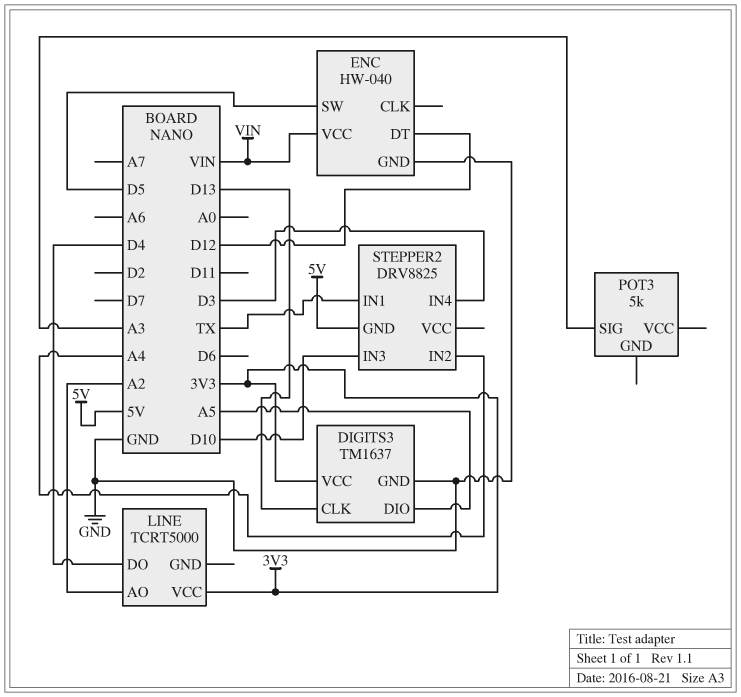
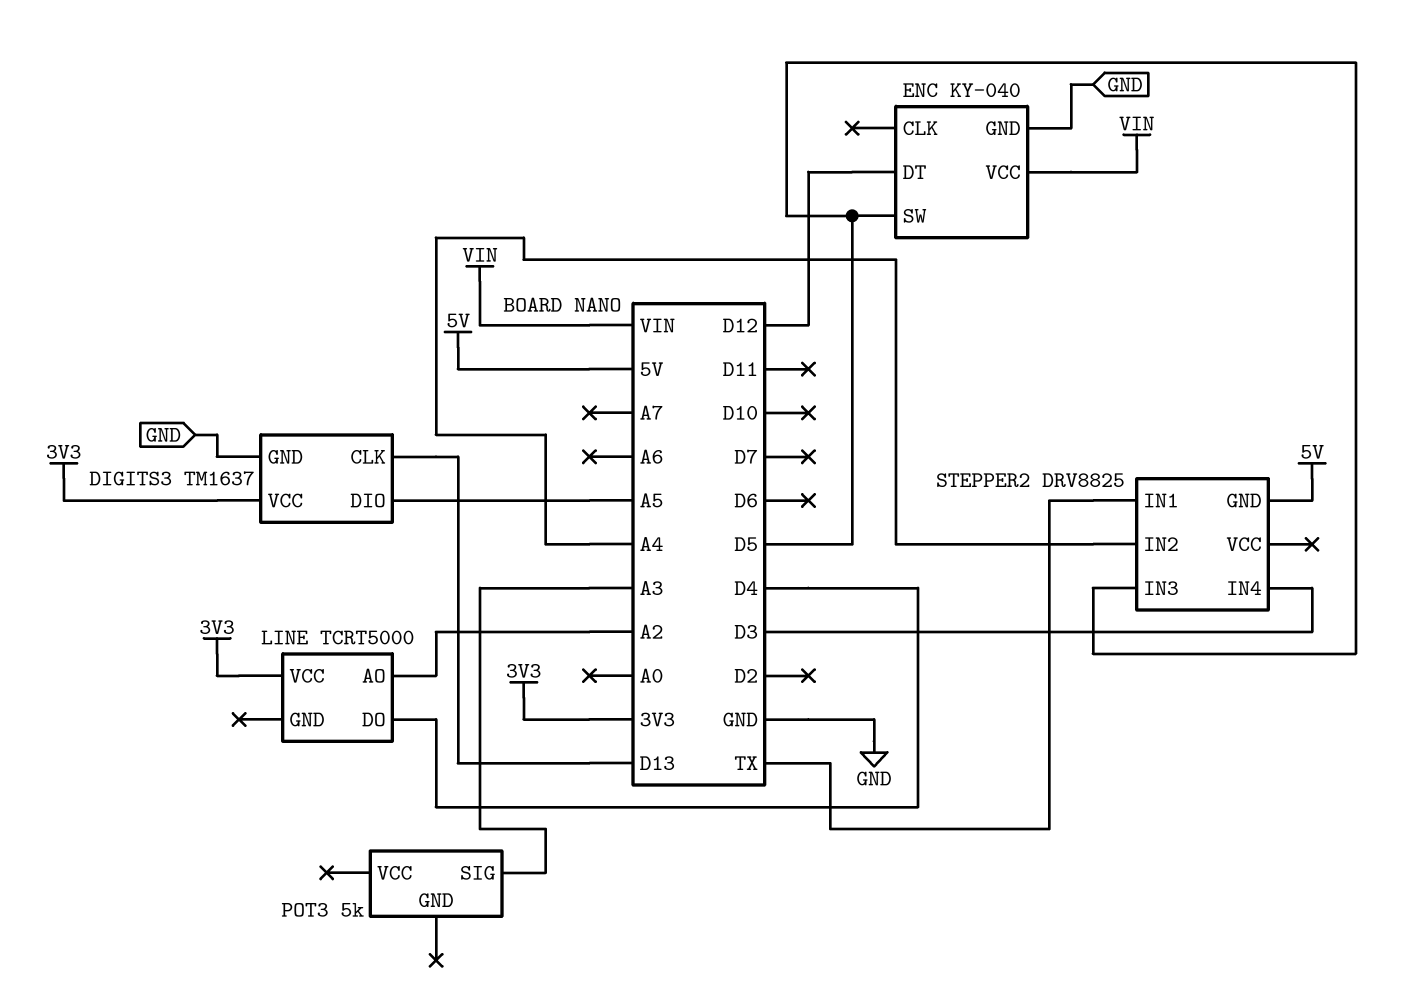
ENC: HW-040 -> KY-040
STEPPER2 pin IN3: D10 -> D5

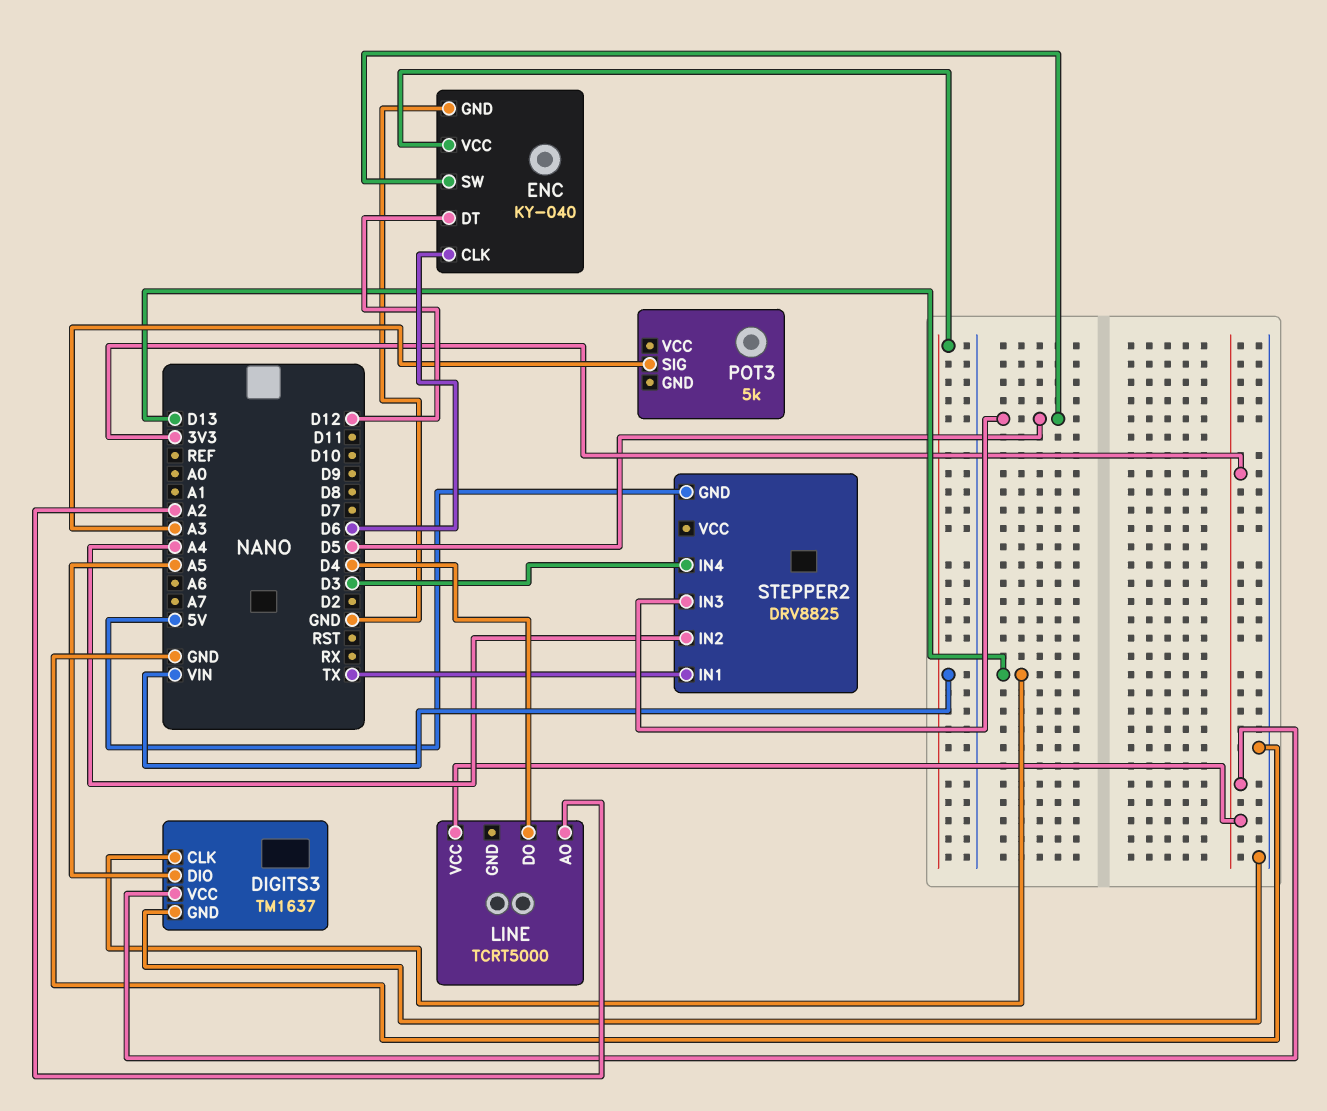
ENC pin CLK: none -> D6

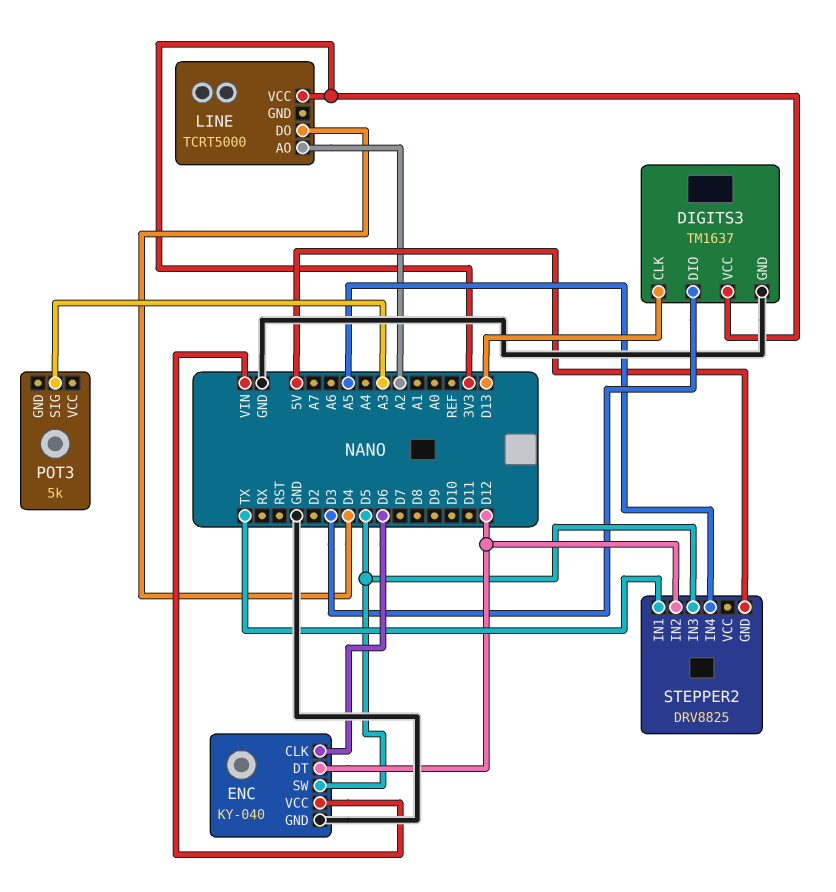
DIGITS3 pin DIO: A5 -> D3
STEPPER2 pin IN2: A4 -> D12
STEPPER2 pin IN4: D3 -> A5

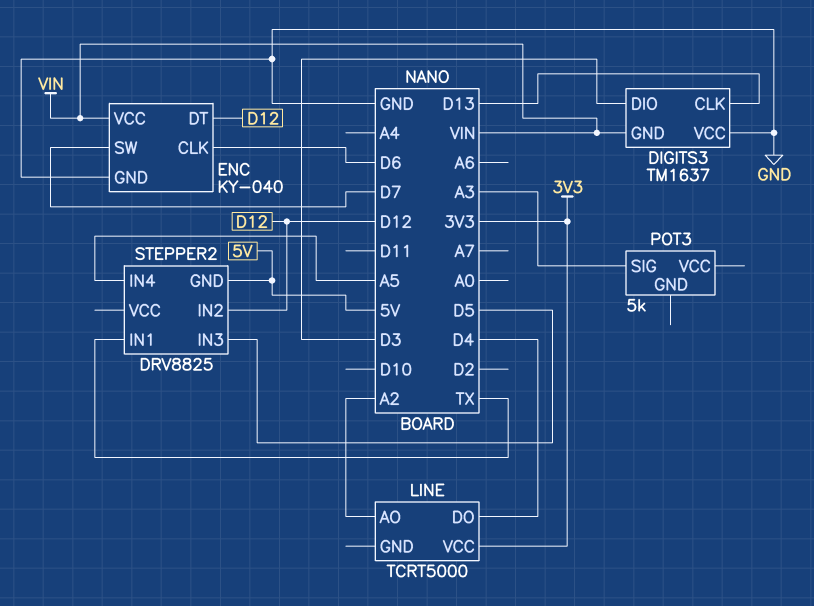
DIGITS3 pin GND: GND -> VIN
DIGITS3 pin VCC: 3V3 -> GND
ENC pin SW: D5 -> D7

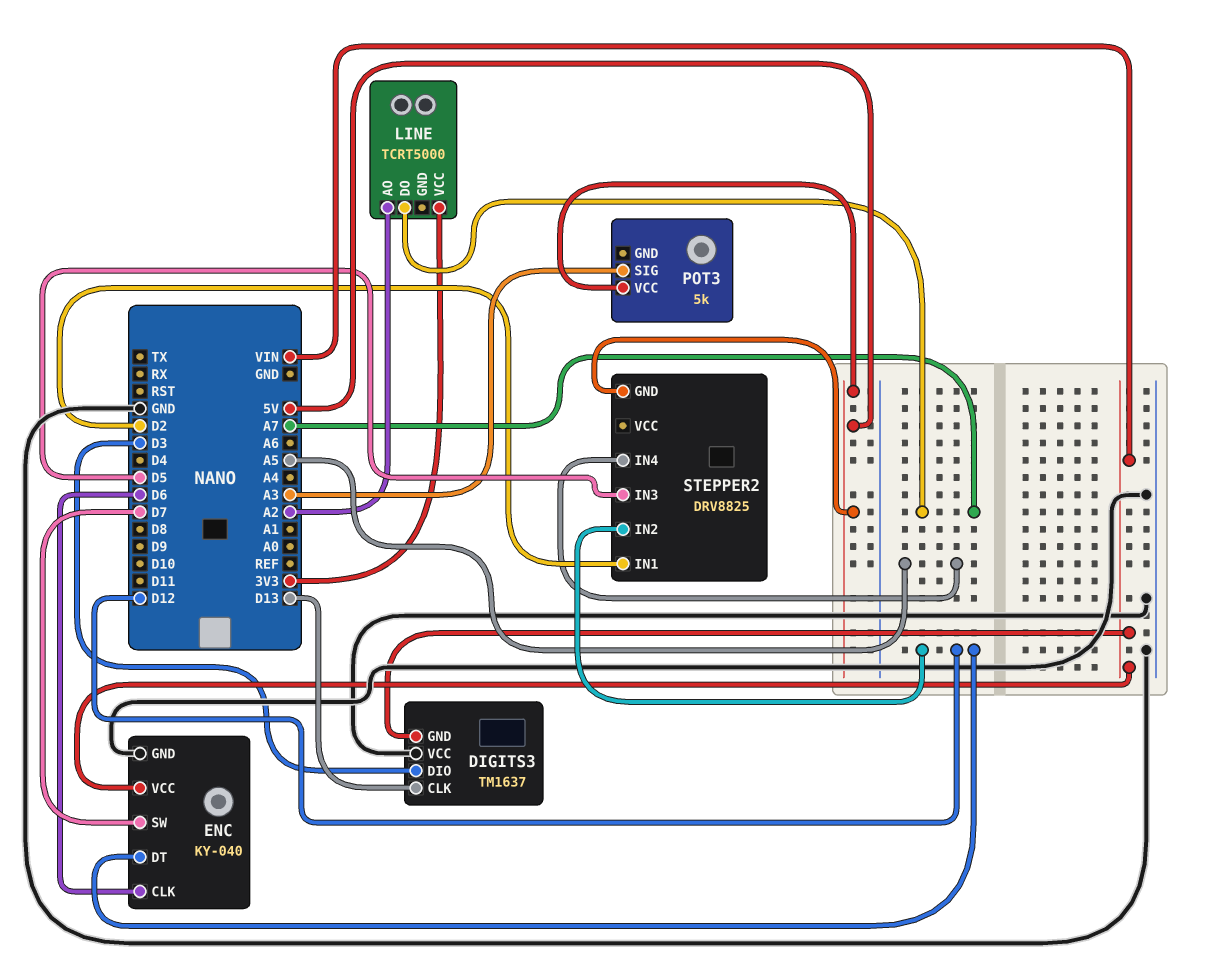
LINE pin DO: D4 -> A7
POT3 pin VCC: none -> 5V
STEPPER2 pin IN1: TX -> D2

